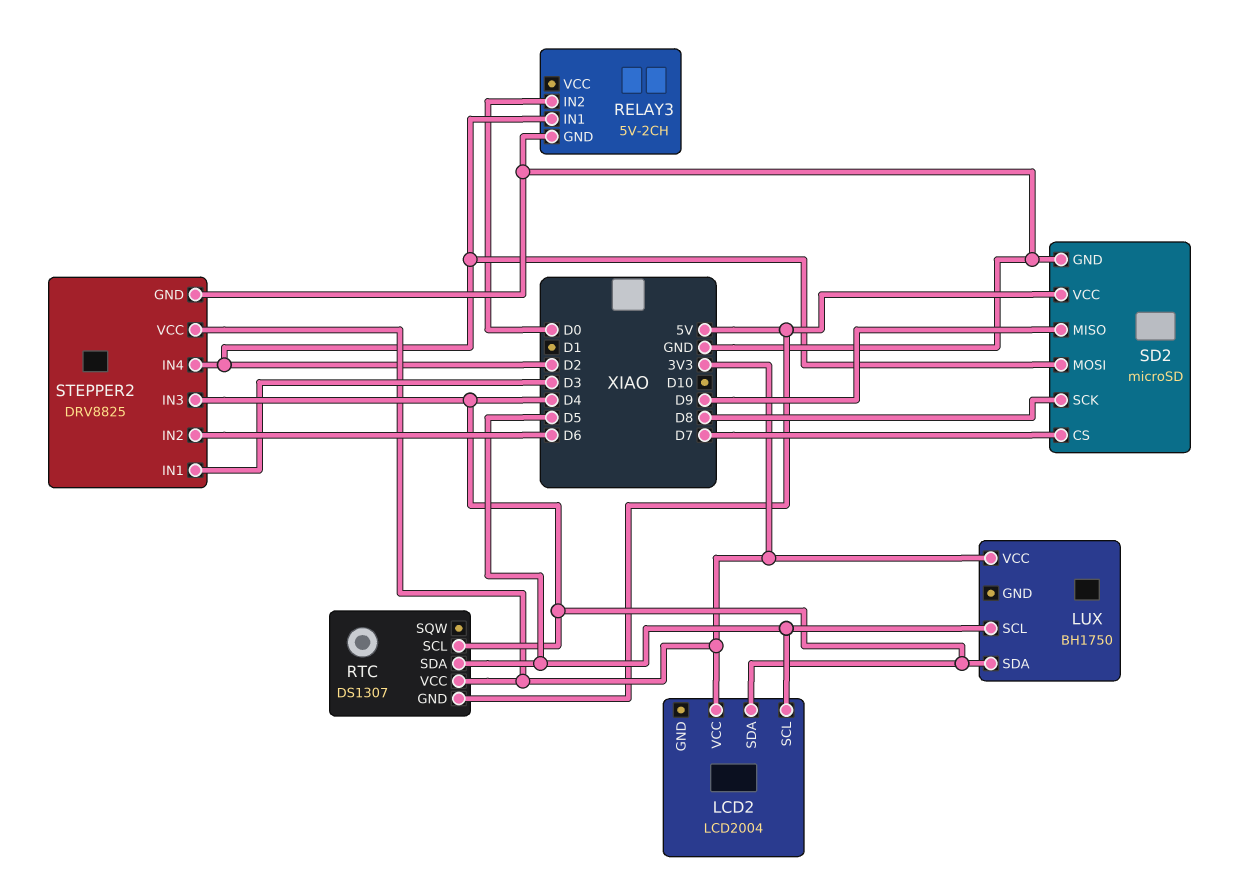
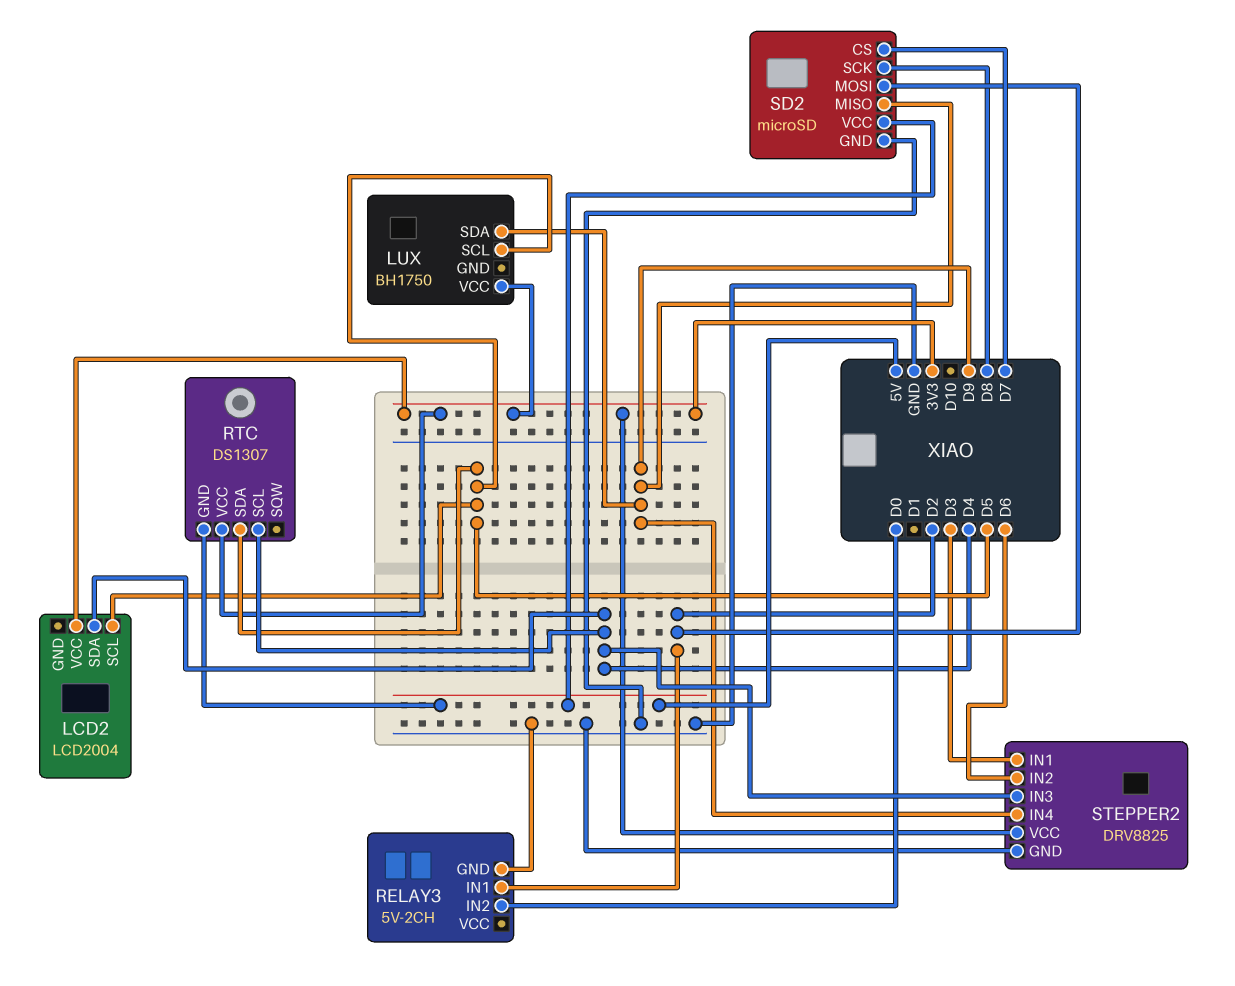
LUX pin SDA: D4 -> D9
STEPPER2 pin IN4: D2 -> D9

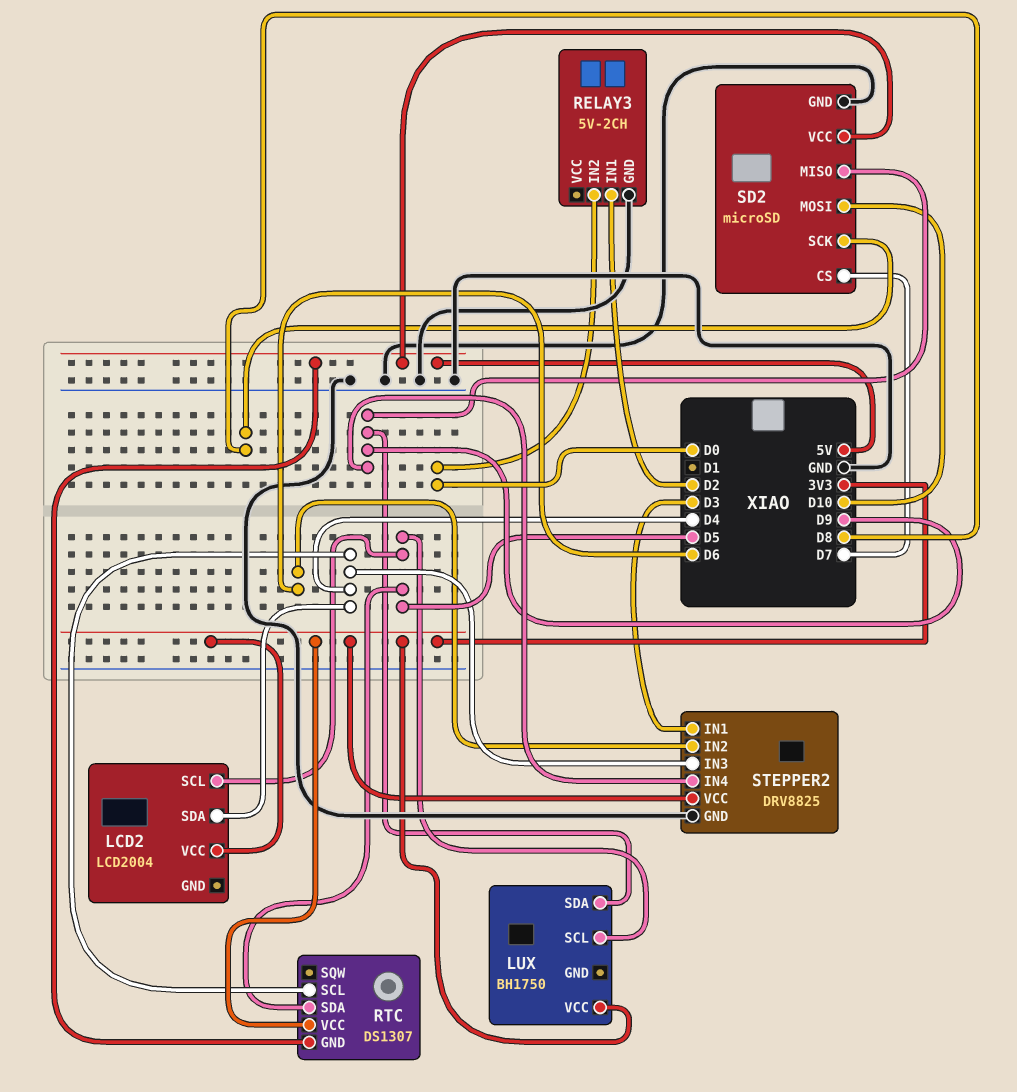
SD2 pin MOSI: D2 -> D10

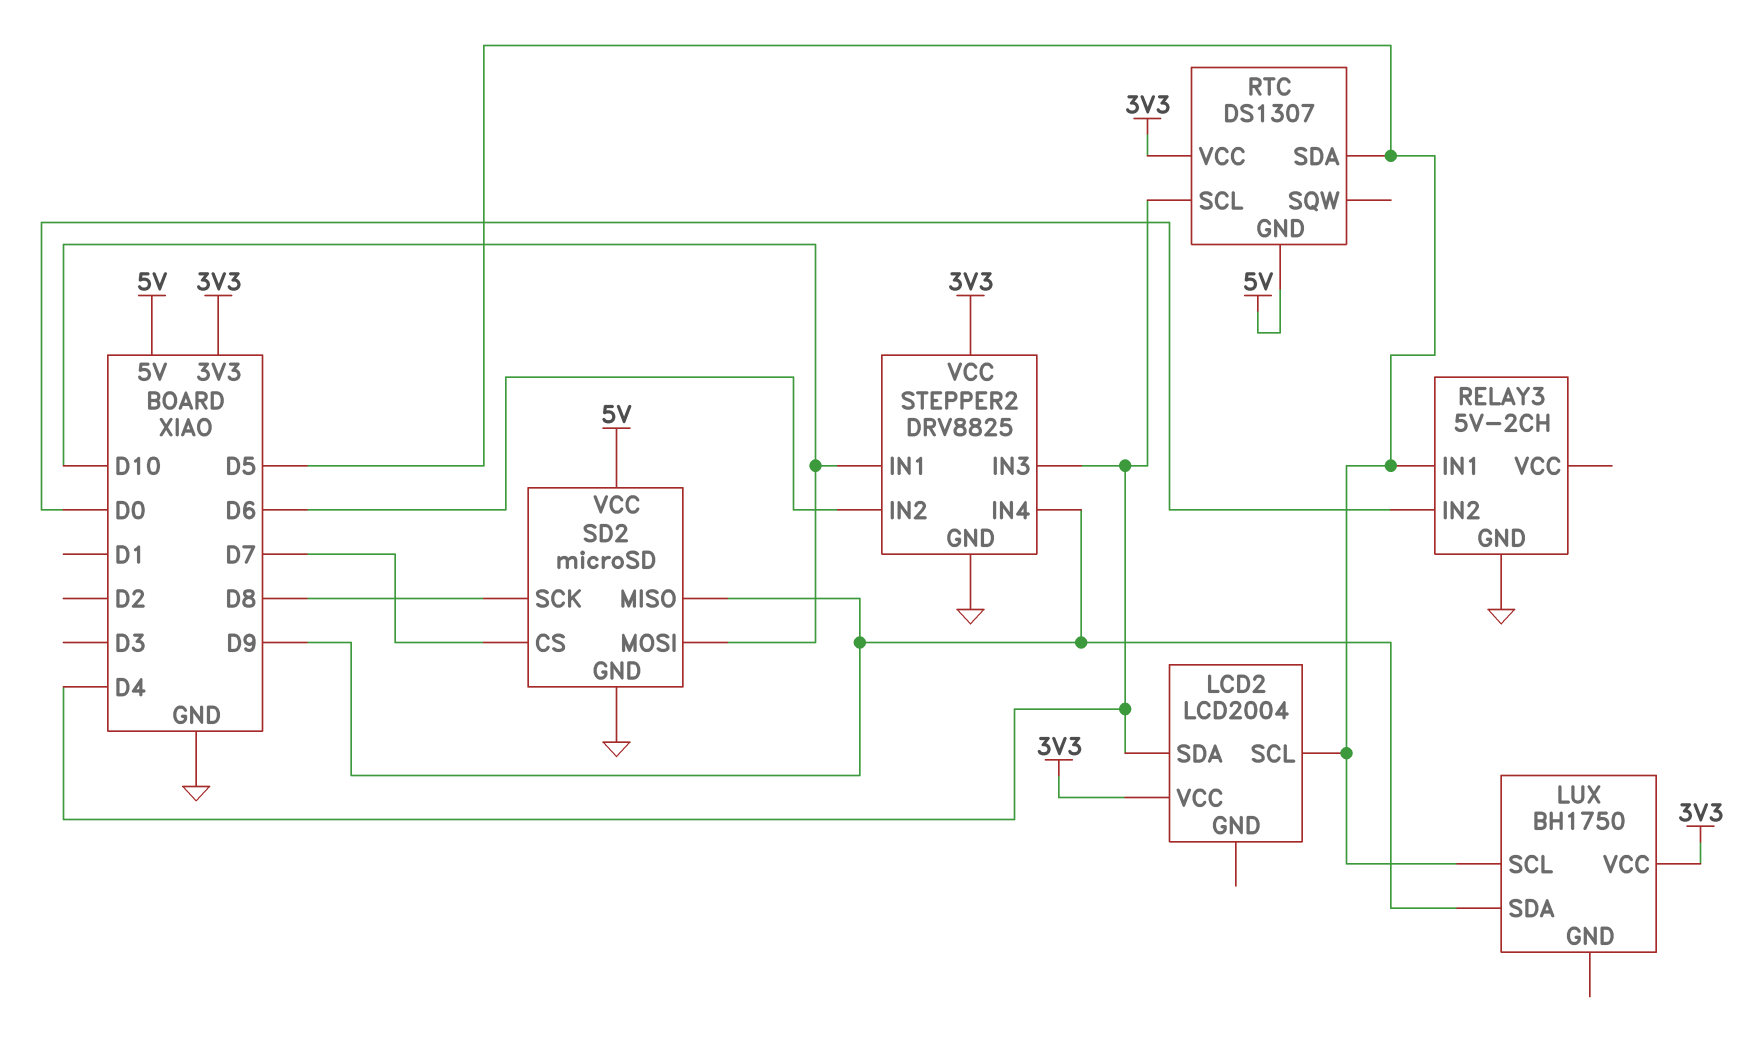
RELAY3 pin IN1: D2 -> D5
STEPPER2 pin IN1: D3 -> D10

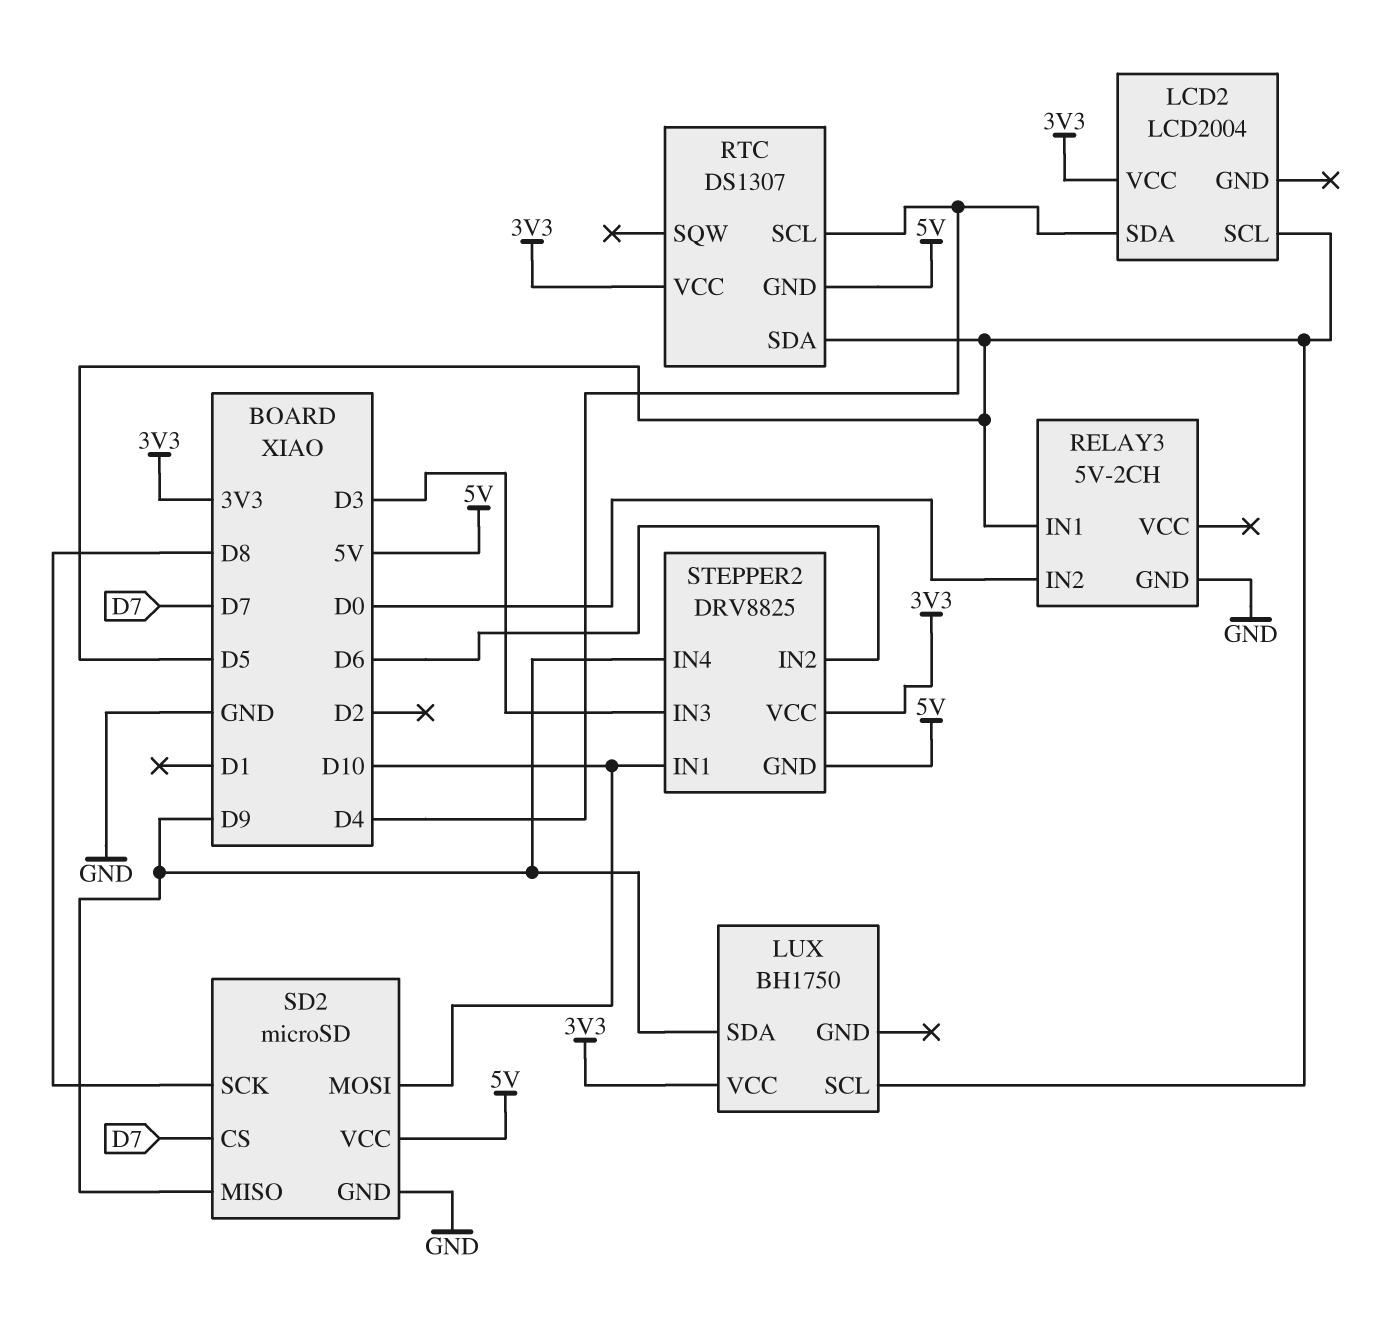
STEPPER2 pin GND: GND -> 5V
STEPPER2 pin IN3: D4 -> D3

